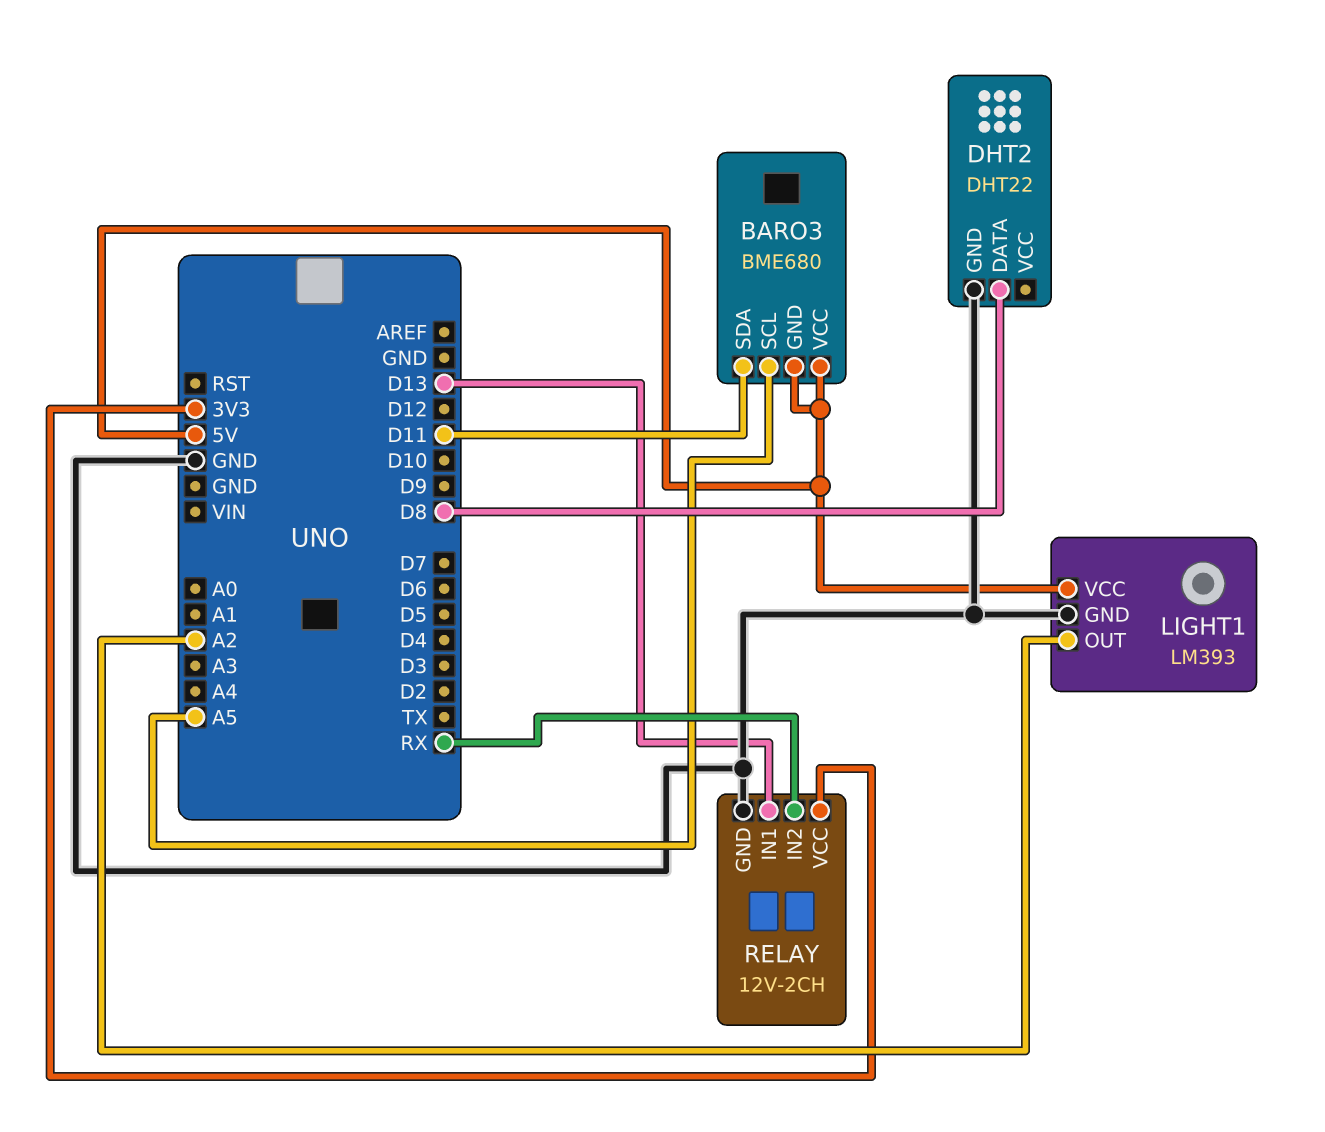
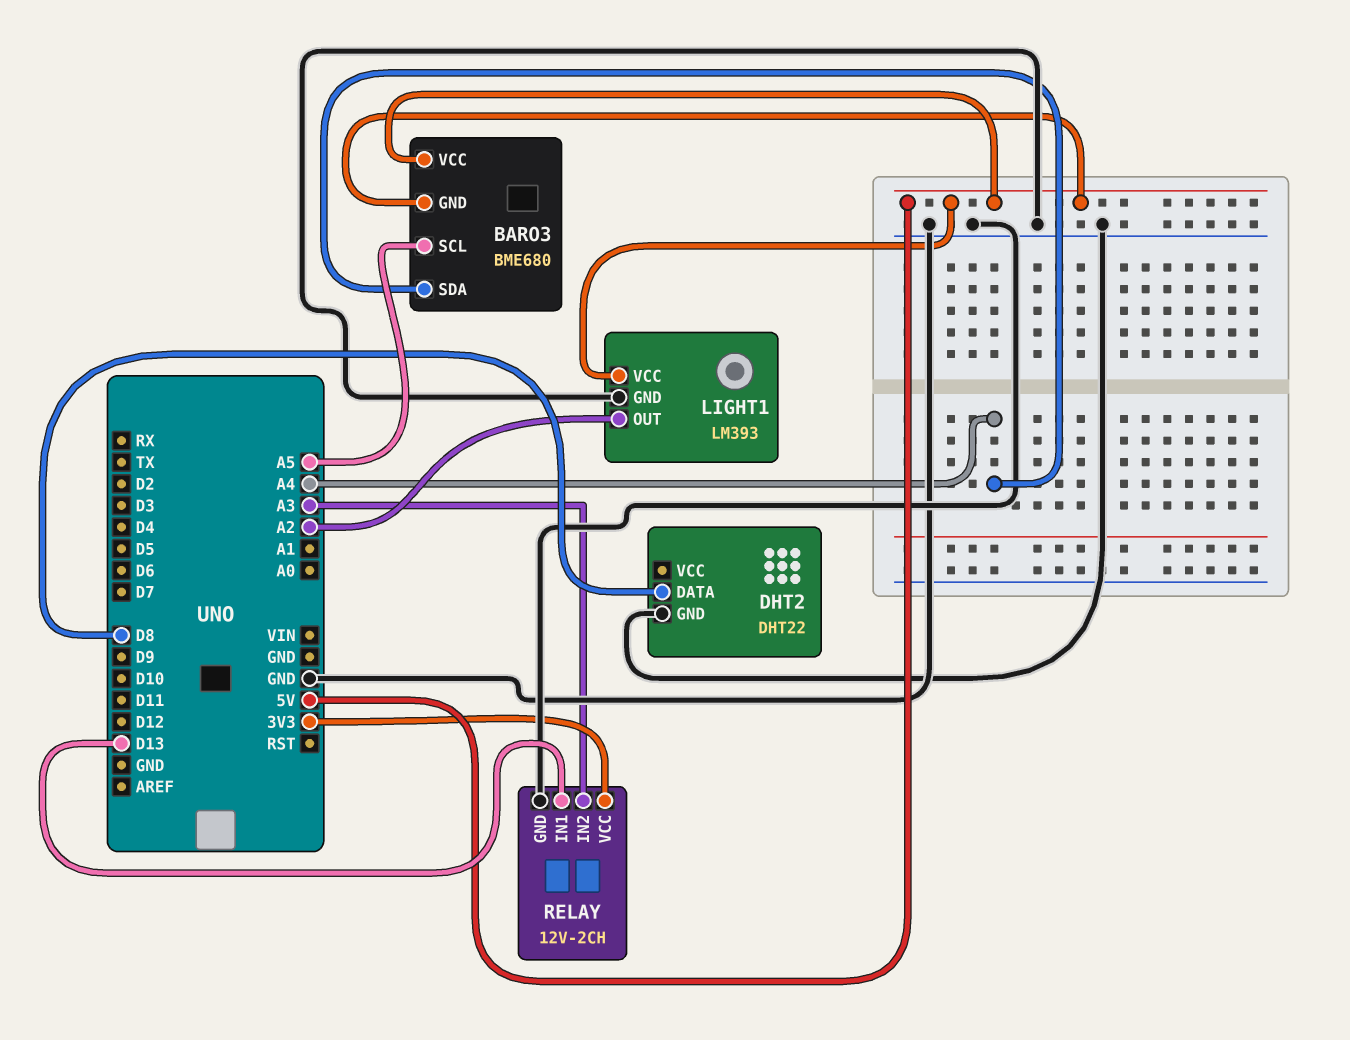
BARO3 pin SDA: D11 -> A4
RELAY pin IN2: RX -> A3

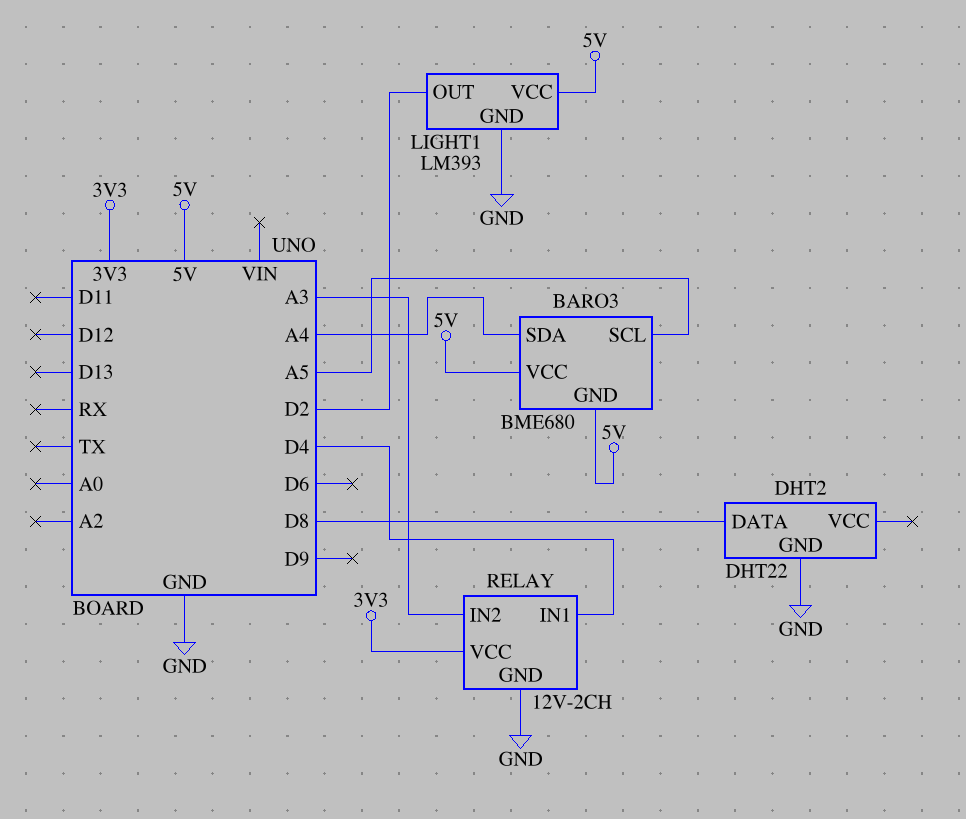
LIGHT1 pin OUT: A2 -> D2
RELAY pin IN1: D13 -> D4

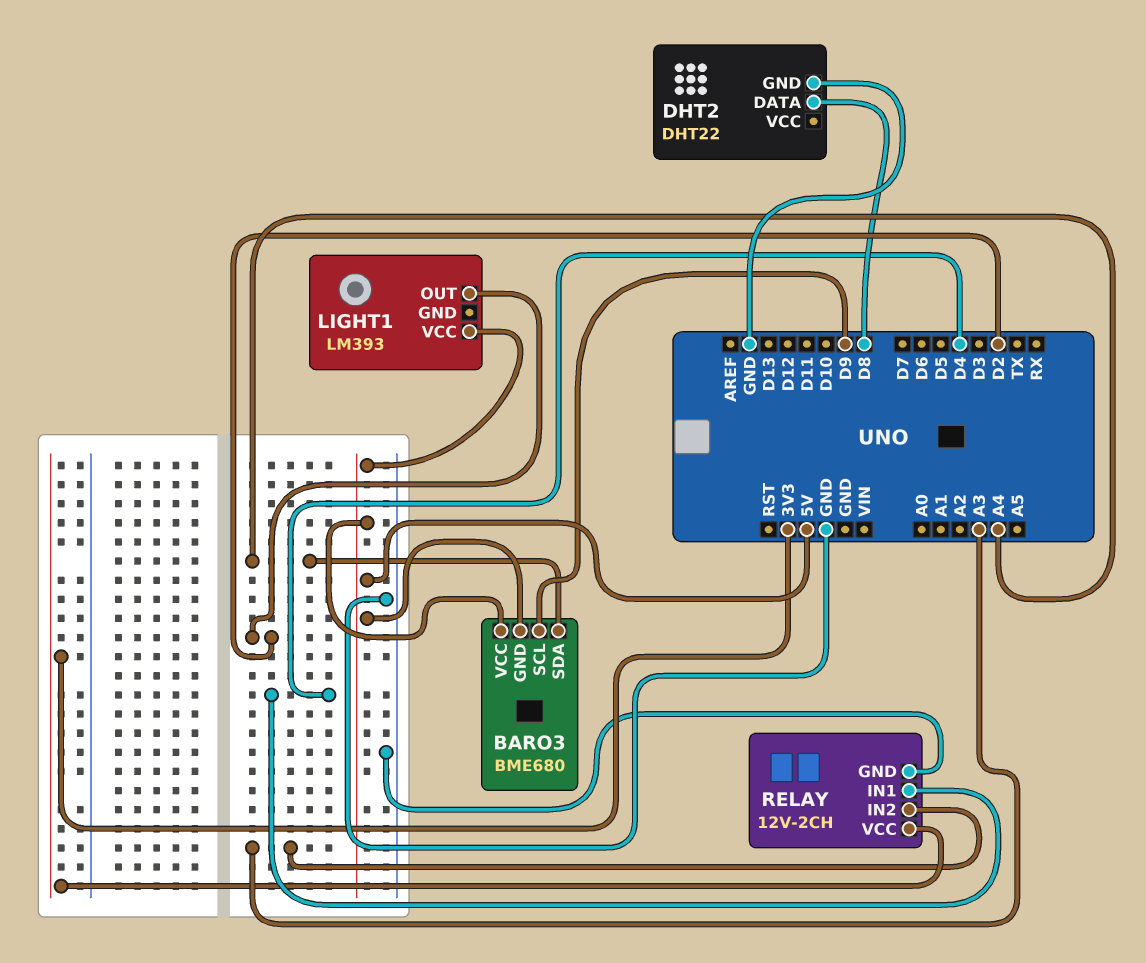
BARO3 pin SCL: A5 -> D9
LIGHT1 pin GND: GND -> none

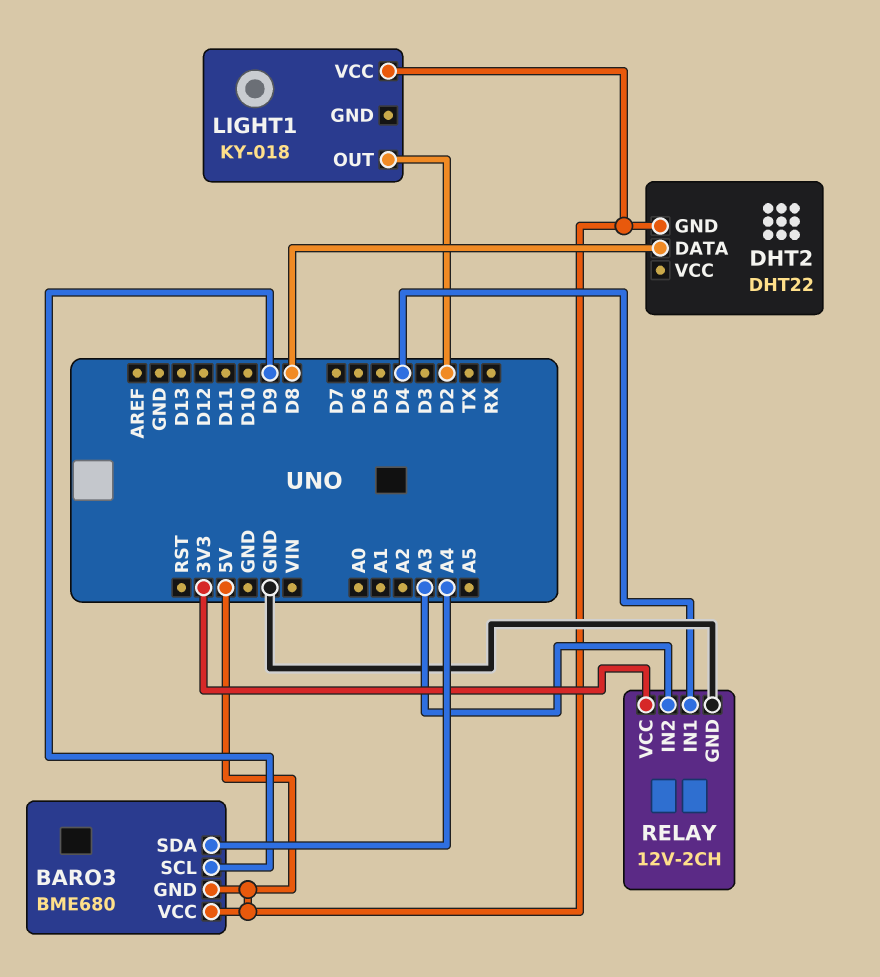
DHT2 pin GND: GND -> 5V
LIGHT1: LM393 -> KY-018

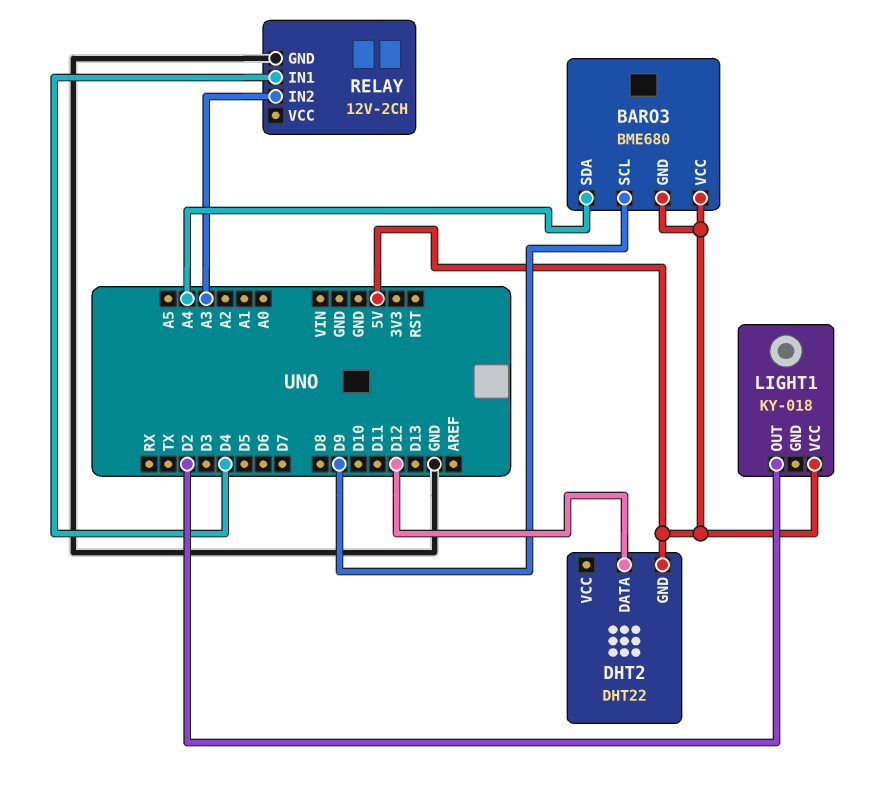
DHT2 pin DATA: D8 -> D12
RELAY pin VCC: 3V3 -> none

